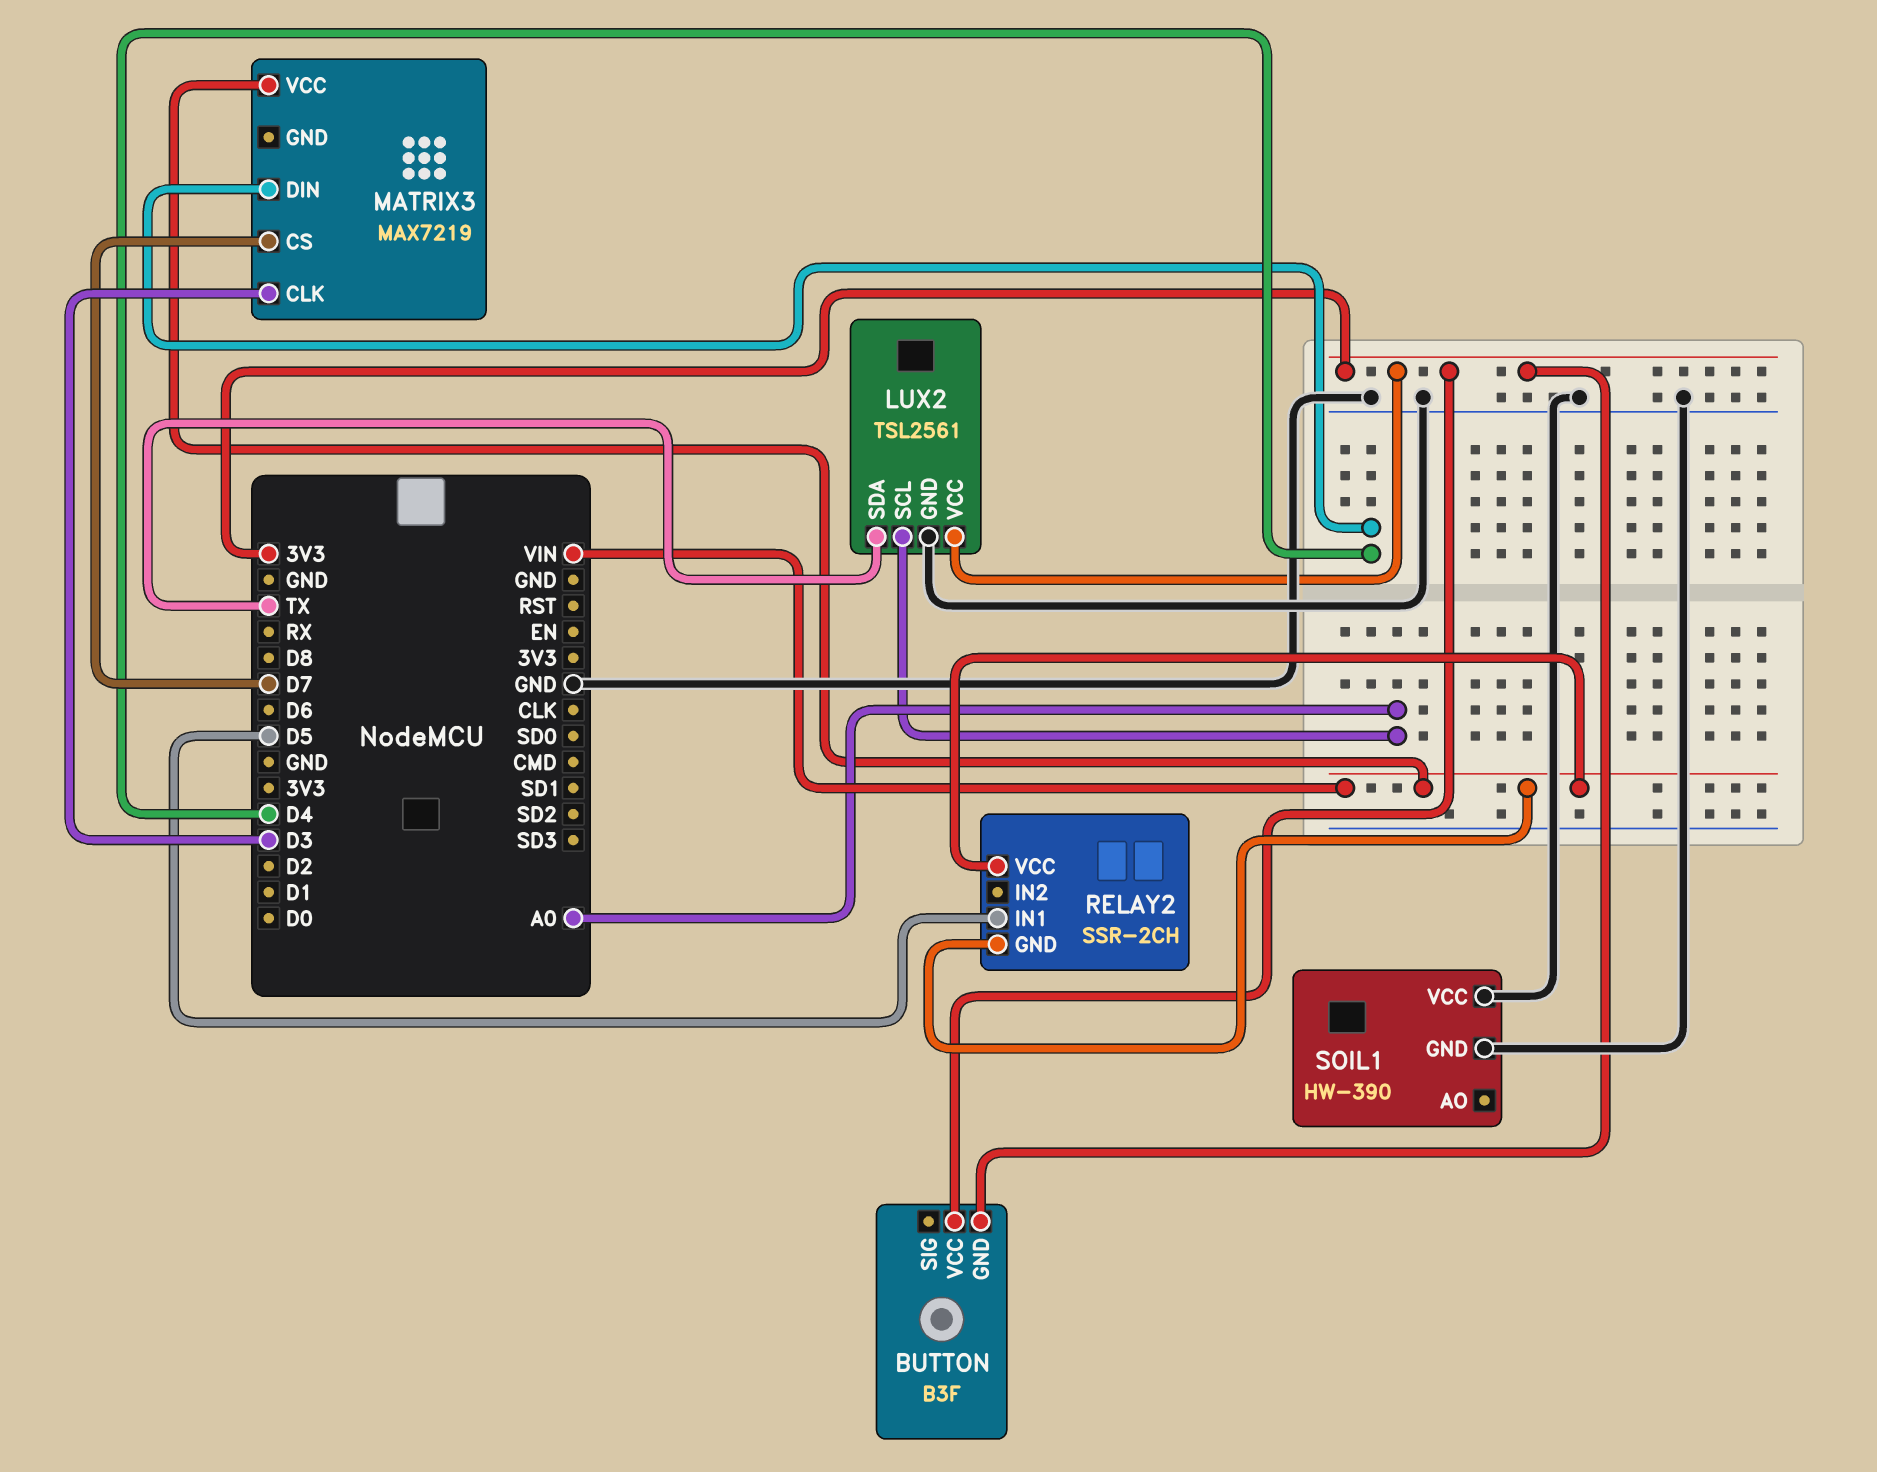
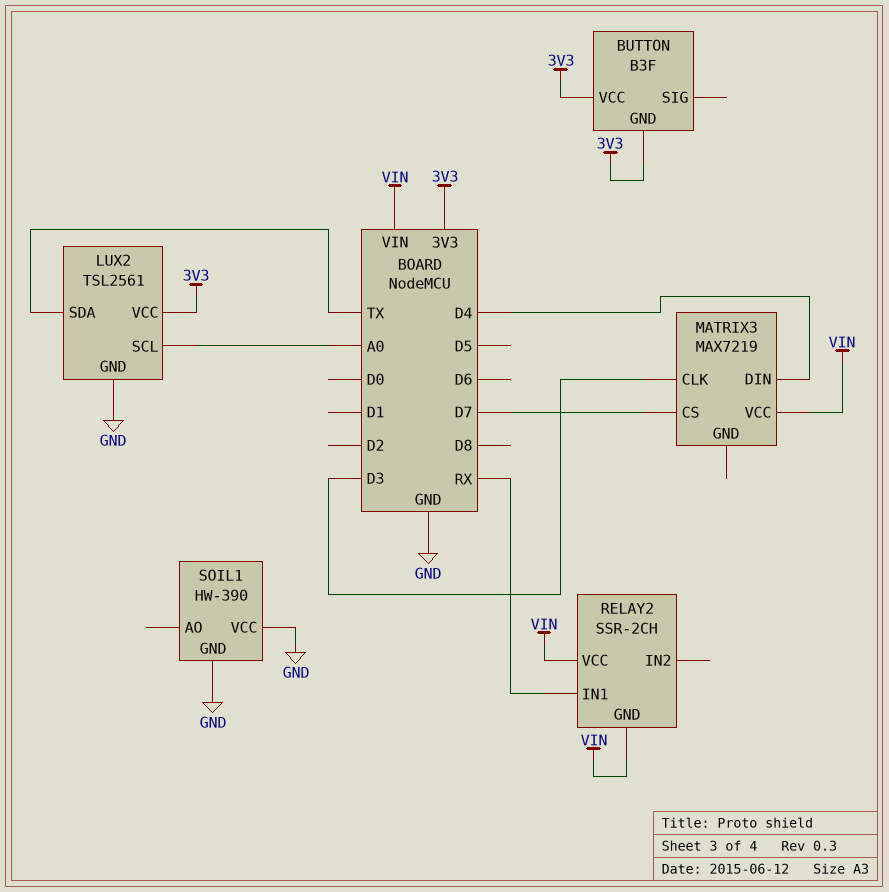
RELAY2 pin IN1: D5 -> RX

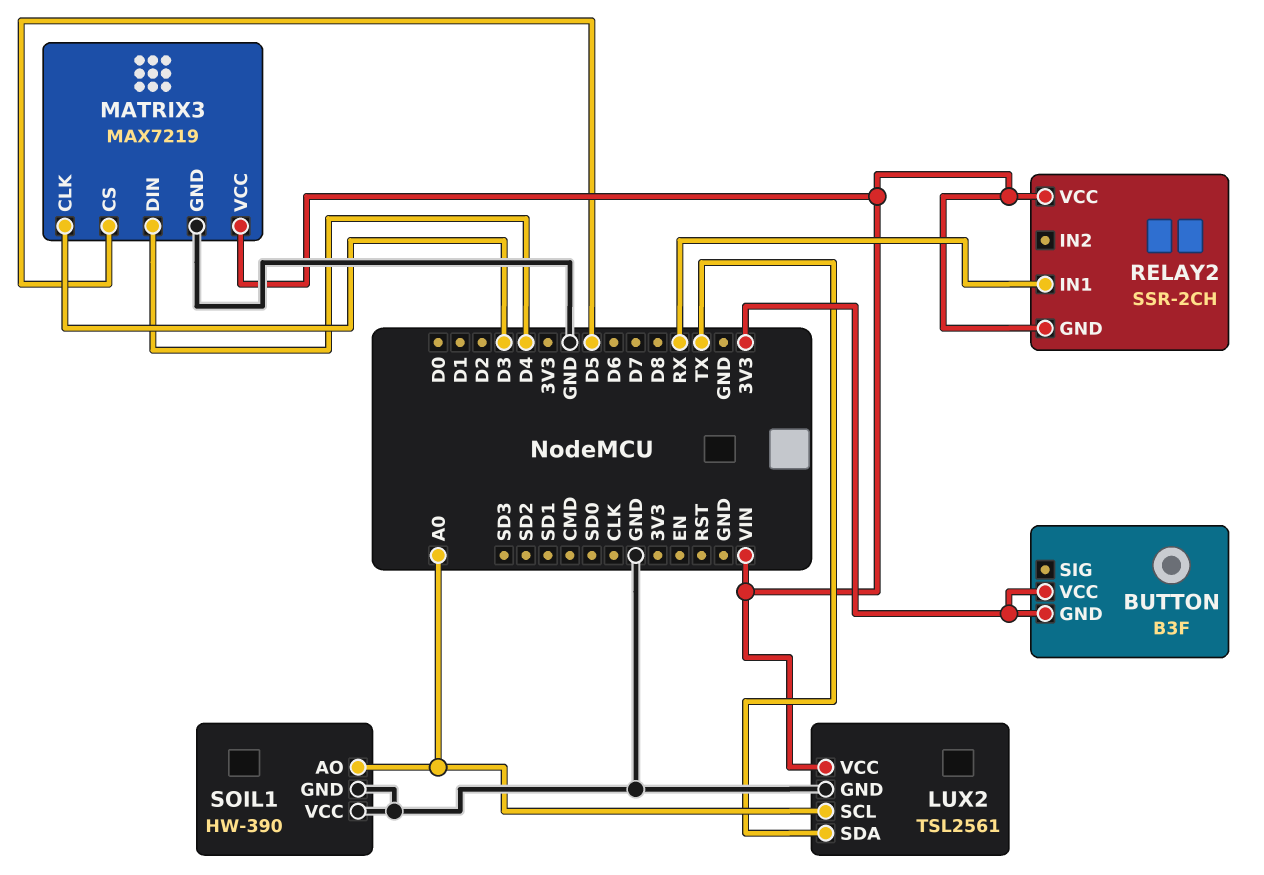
LUX2 pin VCC: 3V3 -> VIN
MATRIX3 pin CS: D7 -> D5
MATRIX3 pin GND: none -> GND
SOIL1 pin AO: none -> A0

